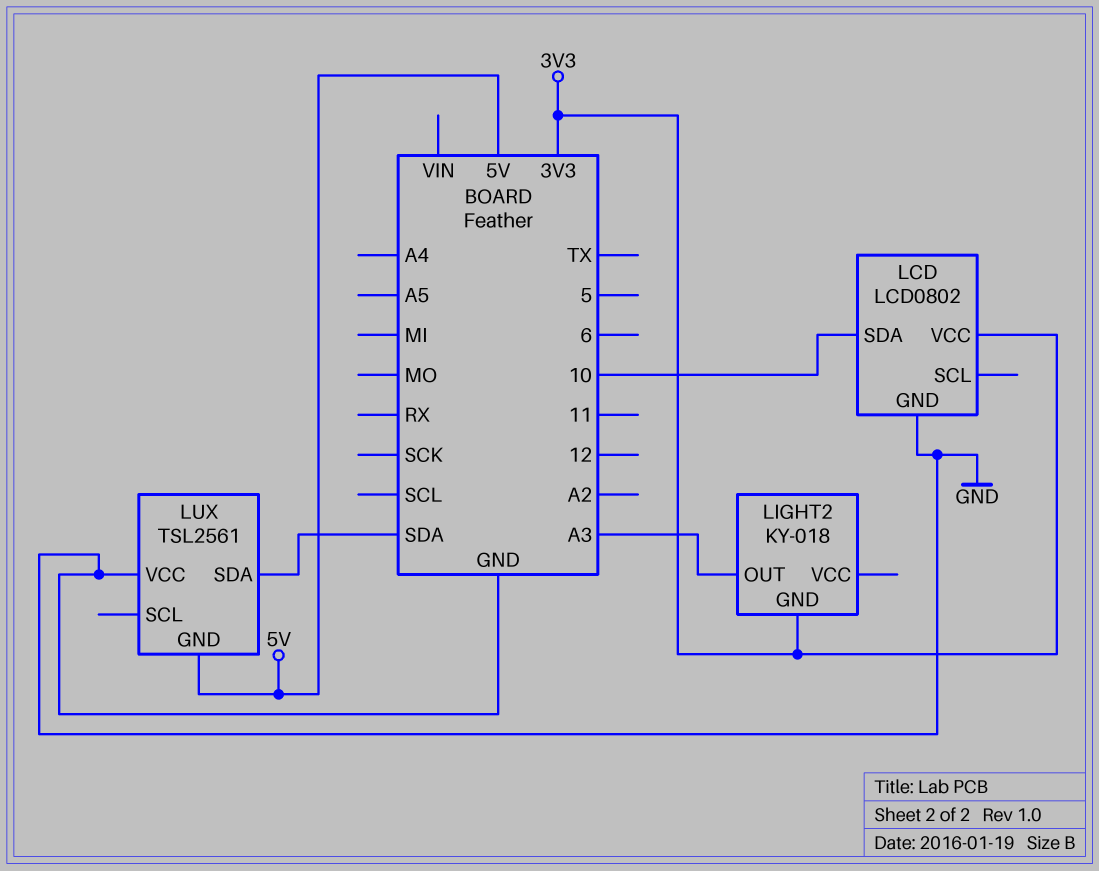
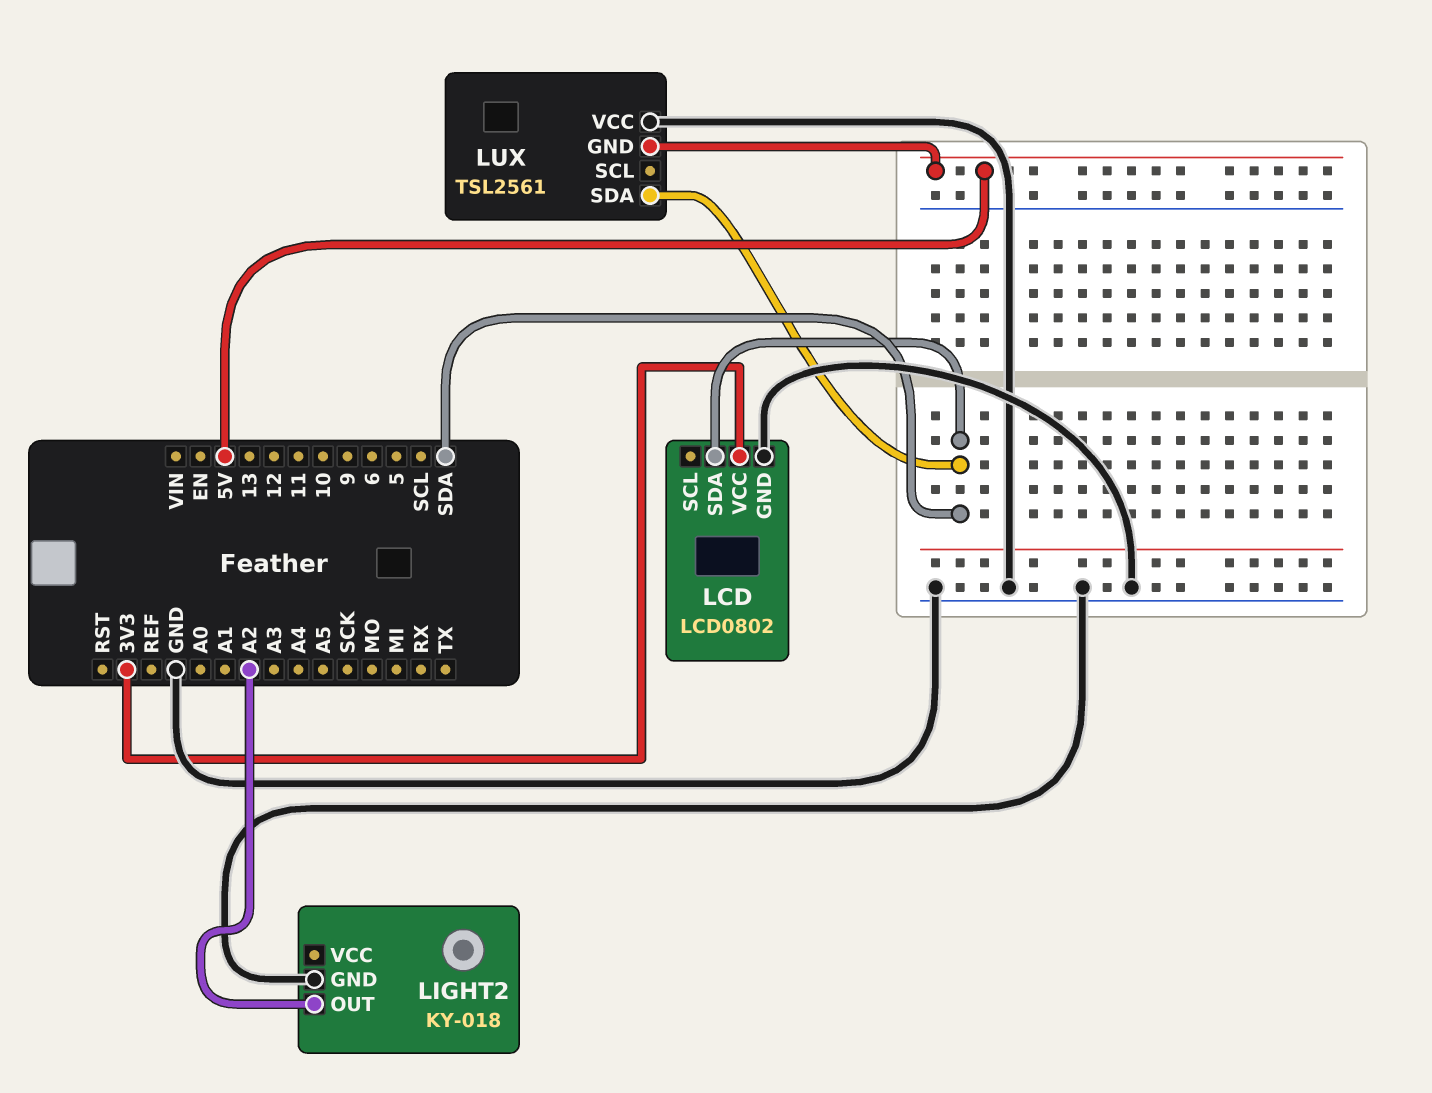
LCD pin SDA: 10 -> SDA
LIGHT2 pin GND: 3V3 -> GND
LIGHT2 pin OUT: A3 -> A2

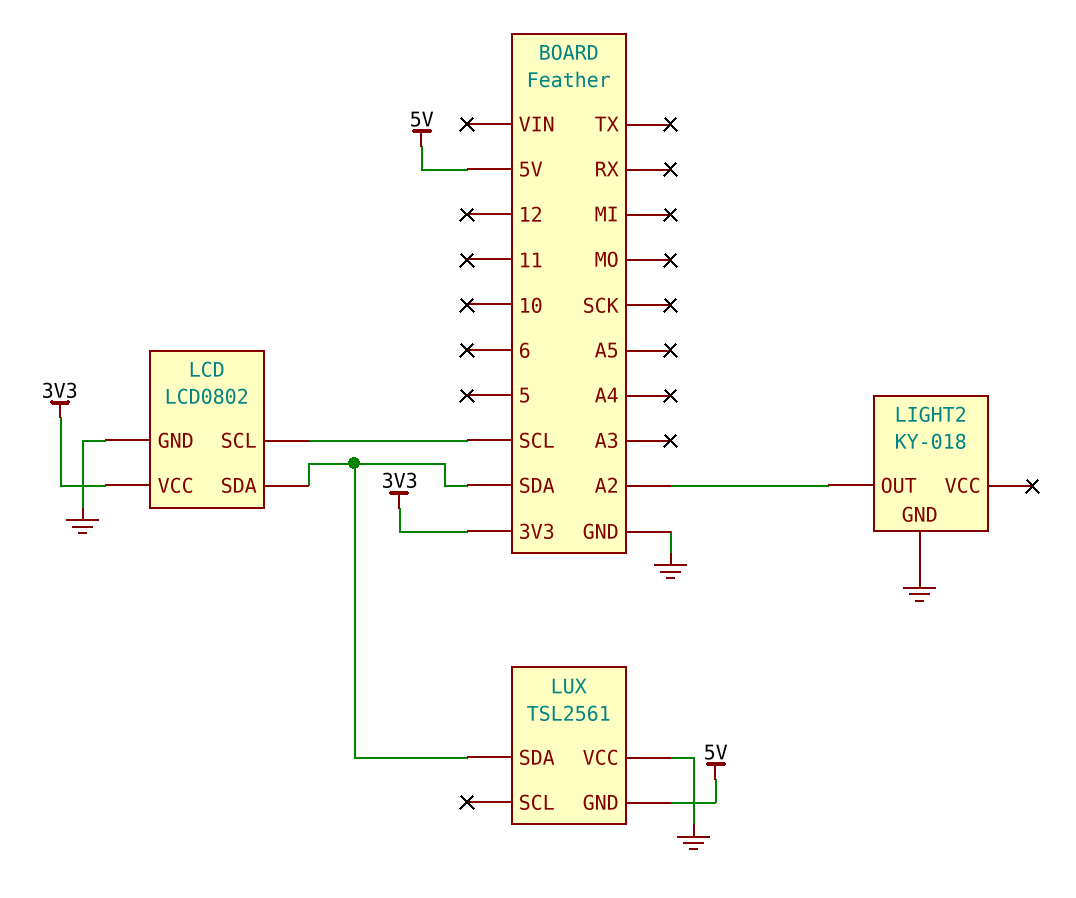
LCD pin SCL: none -> SCL

